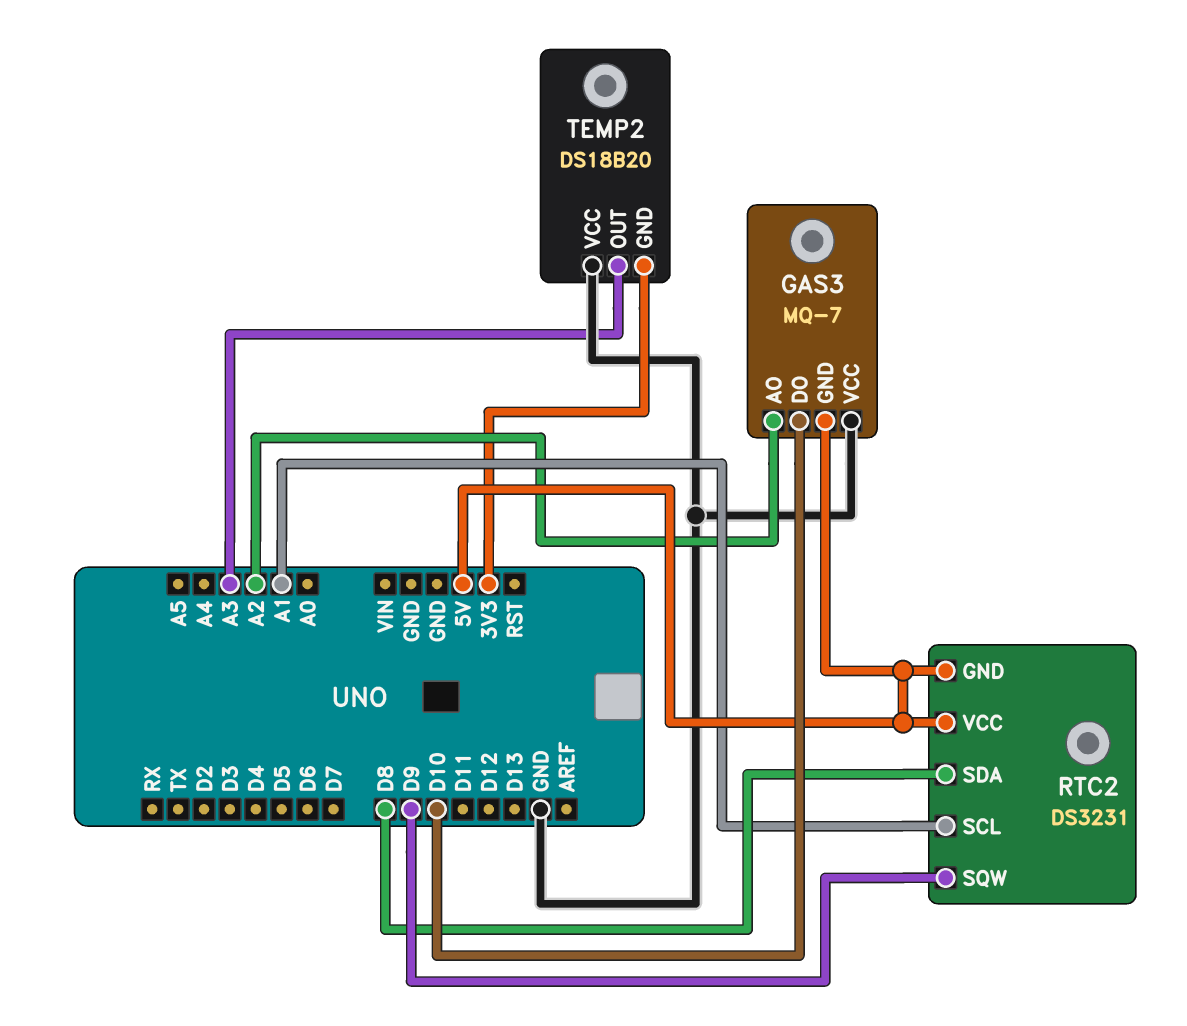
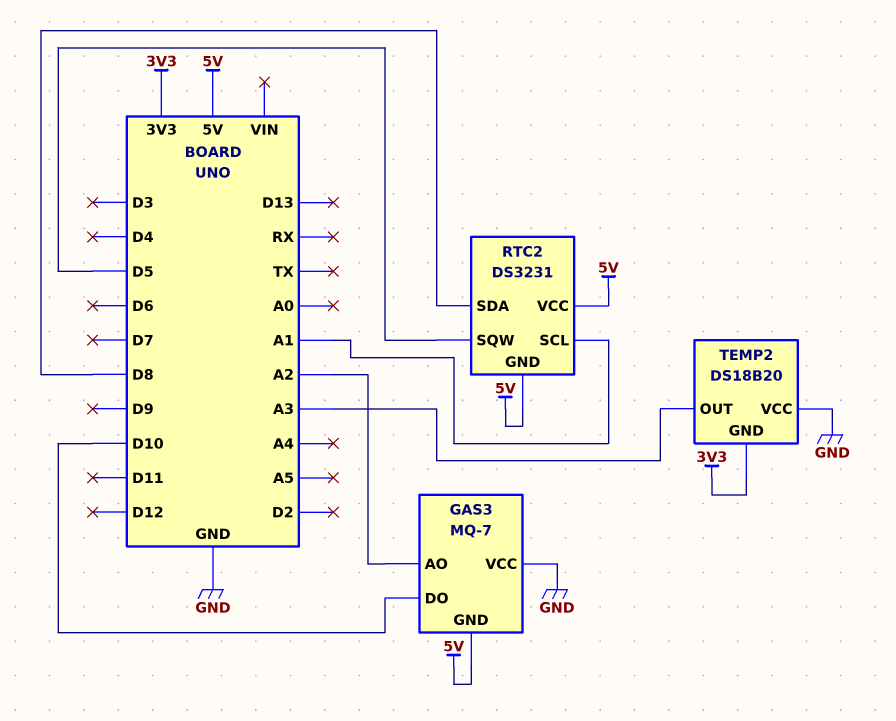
RTC2 pin SQW: D9 -> D5

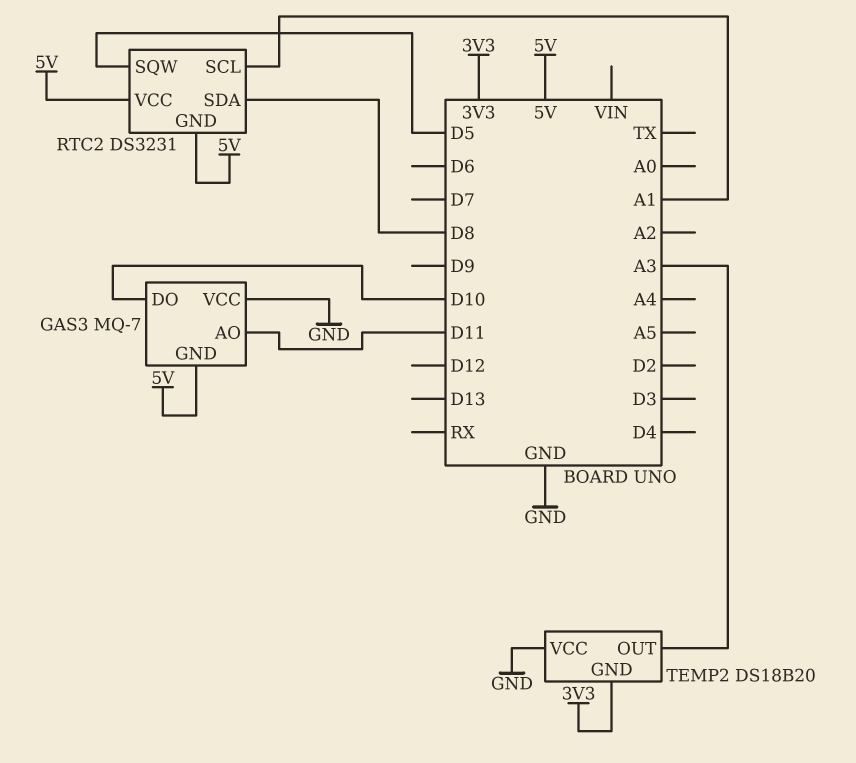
GAS3 pin AO: A2 -> D11

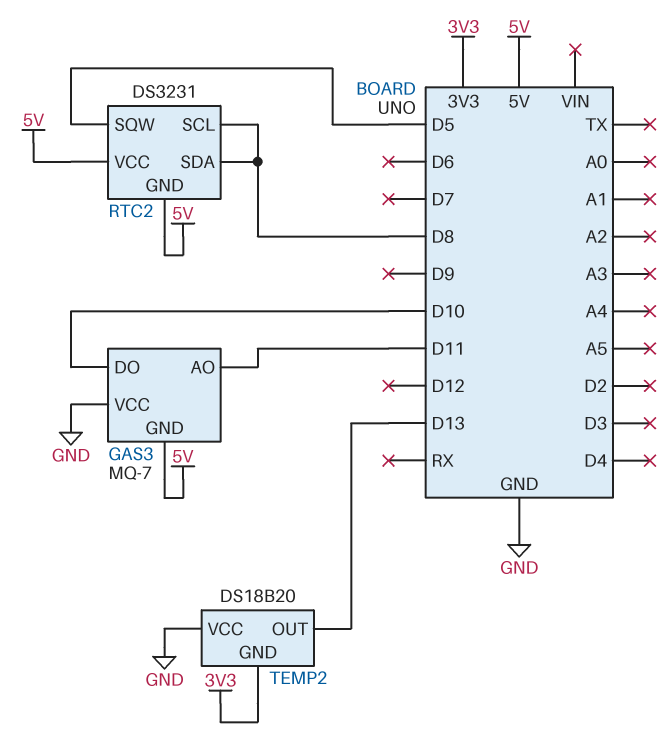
RTC2 pin SCL: A1 -> D8
TEMP2 pin OUT: A3 -> D13

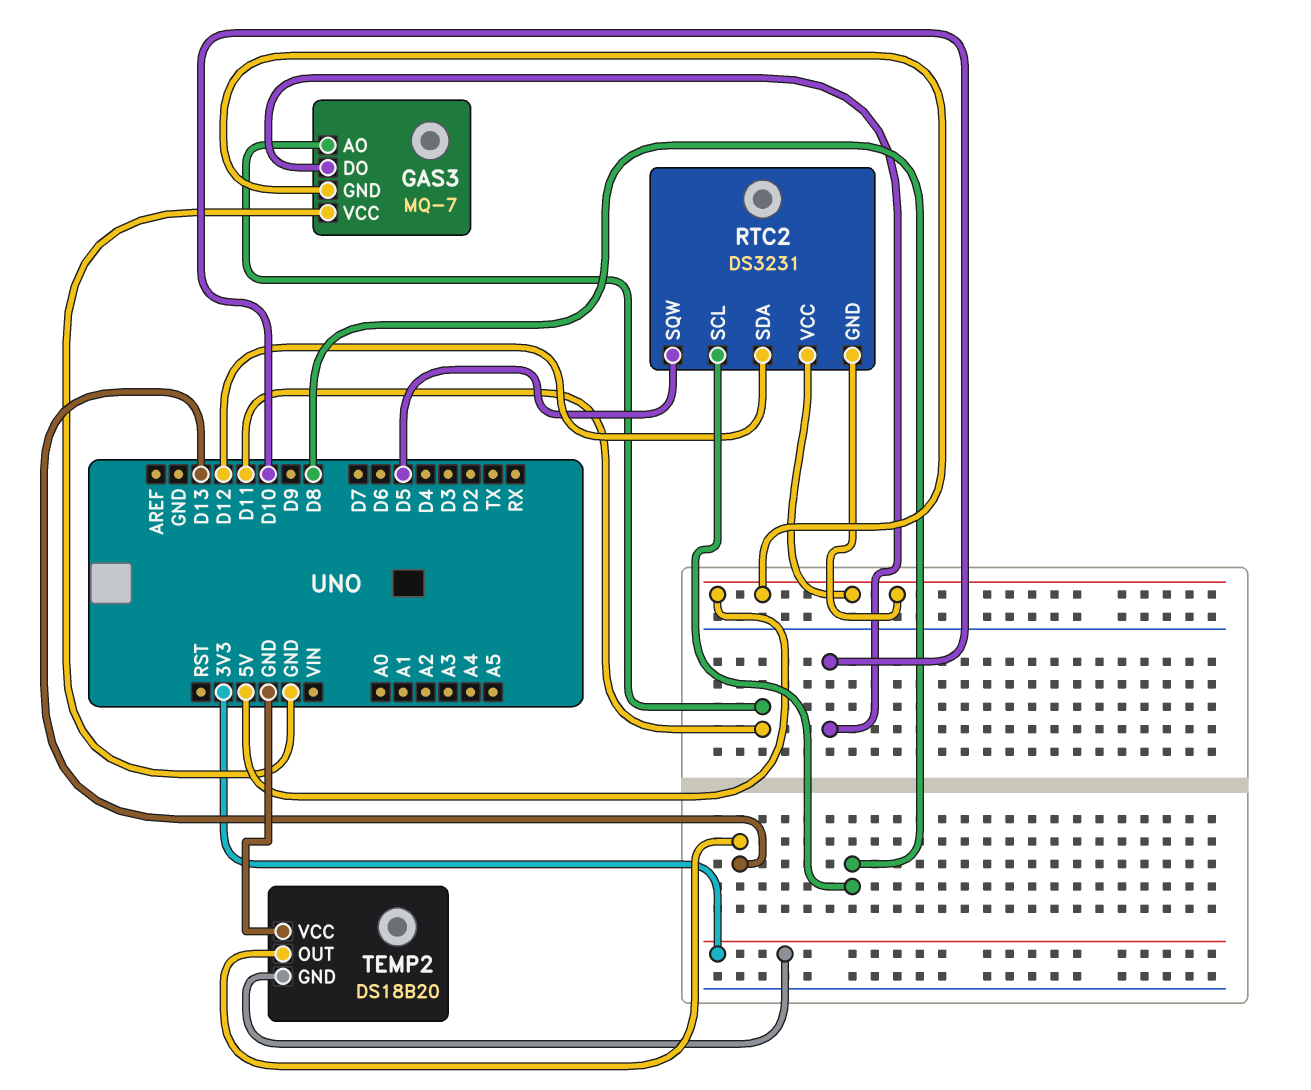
RTC2 pin SDA: D8 -> D12

